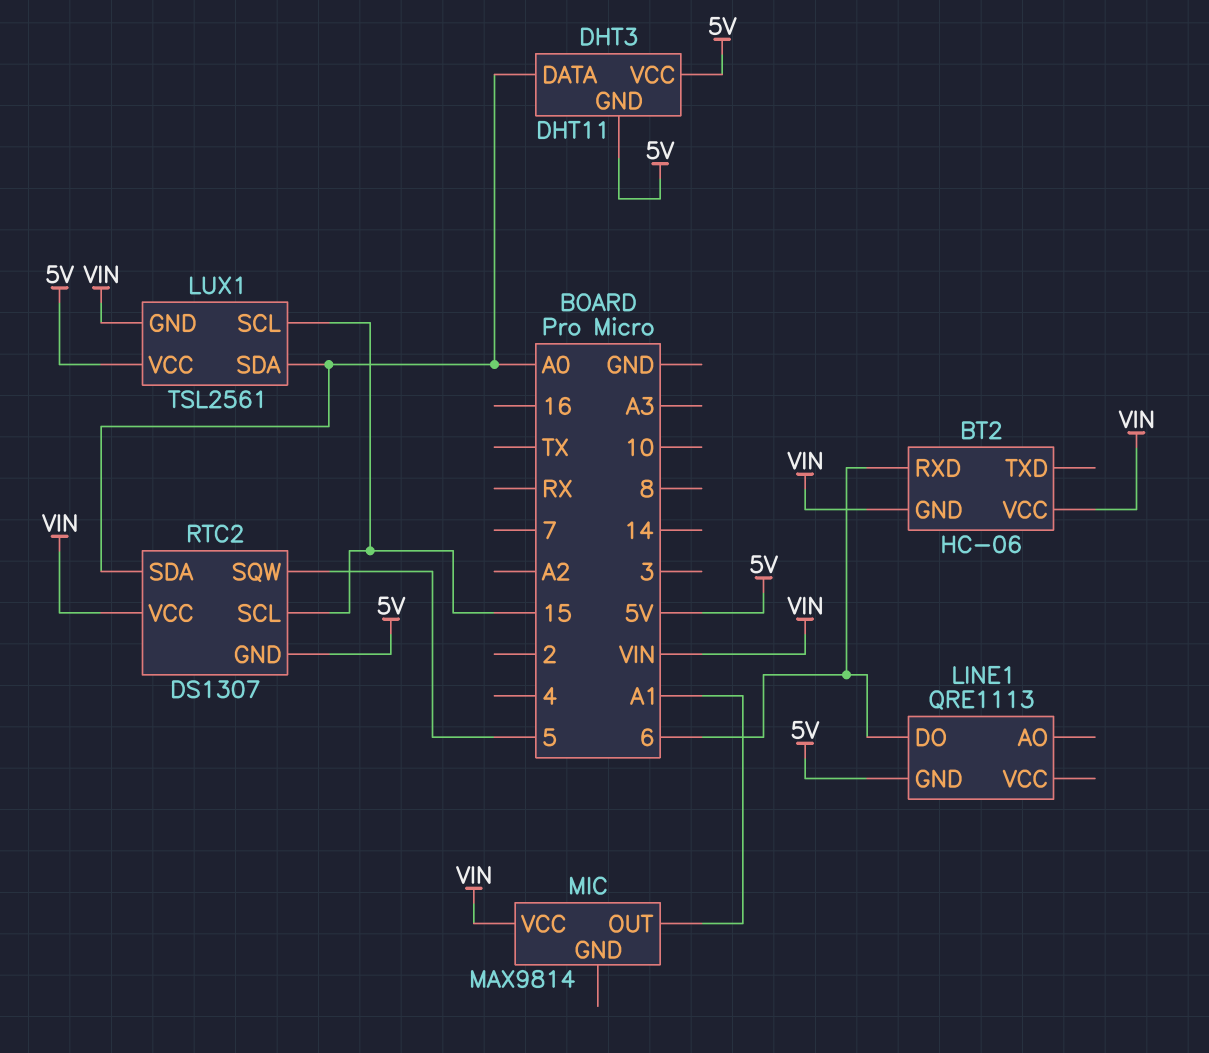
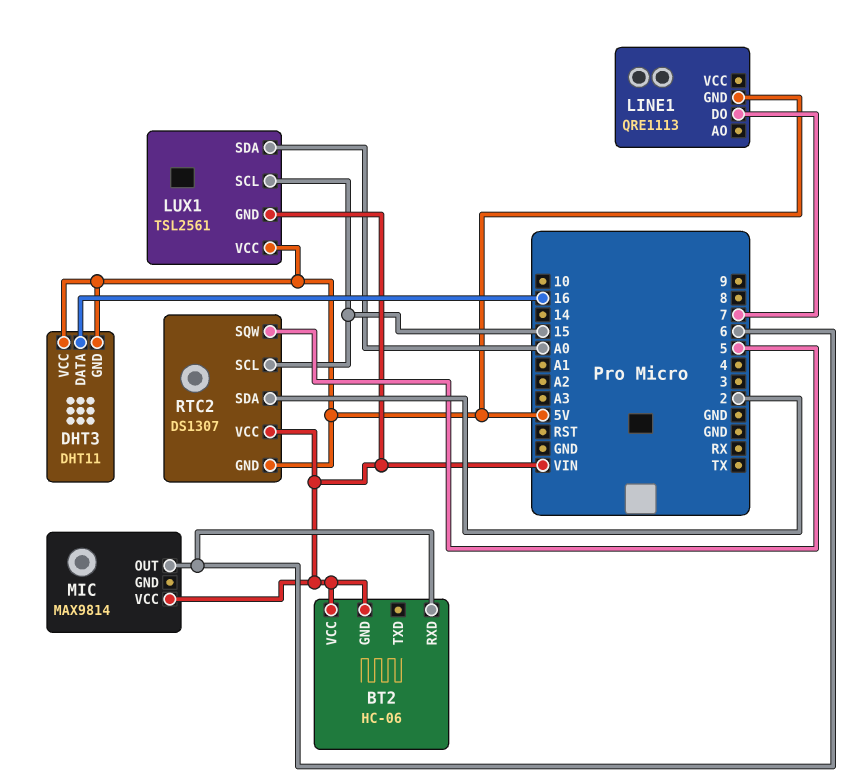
DHT3 pin DATA: A0 -> 16
LINE1 pin DO: 6 -> 7
MIC pin OUT: A1 -> 6
RTC2 pin SDA: A0 -> 2

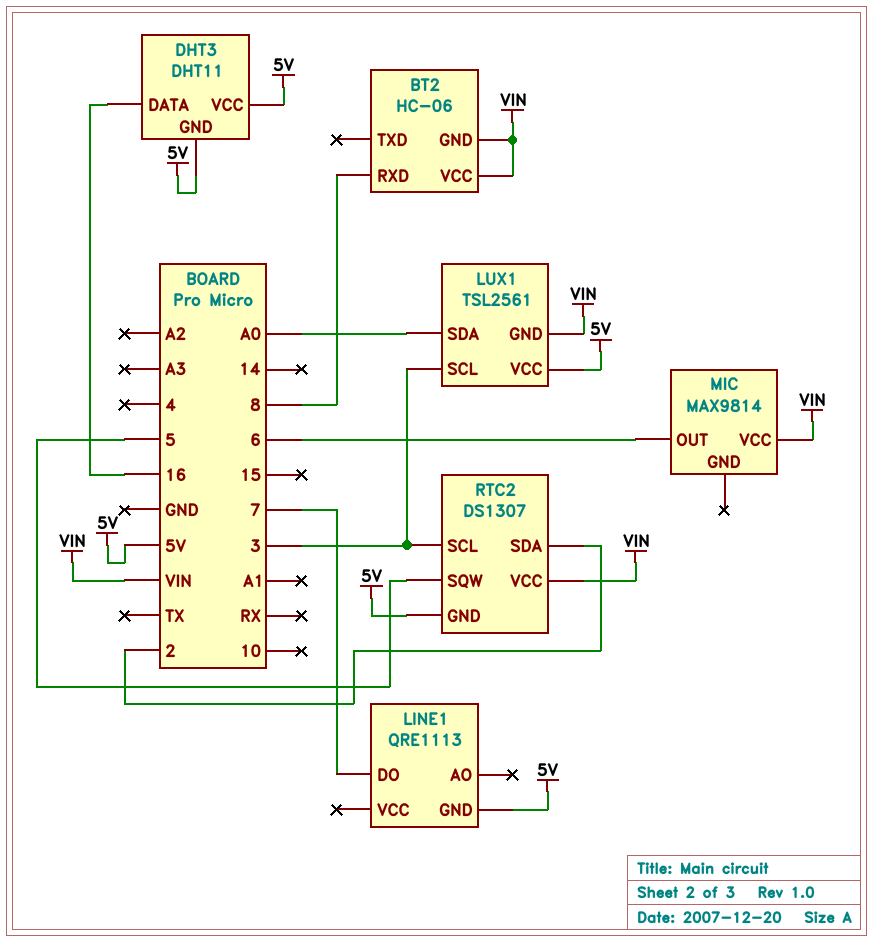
BT2 pin RXD: 6 -> 8
LUX1 pin SCL: 15 -> 3
RTC2 pin SCL: 15 -> 3

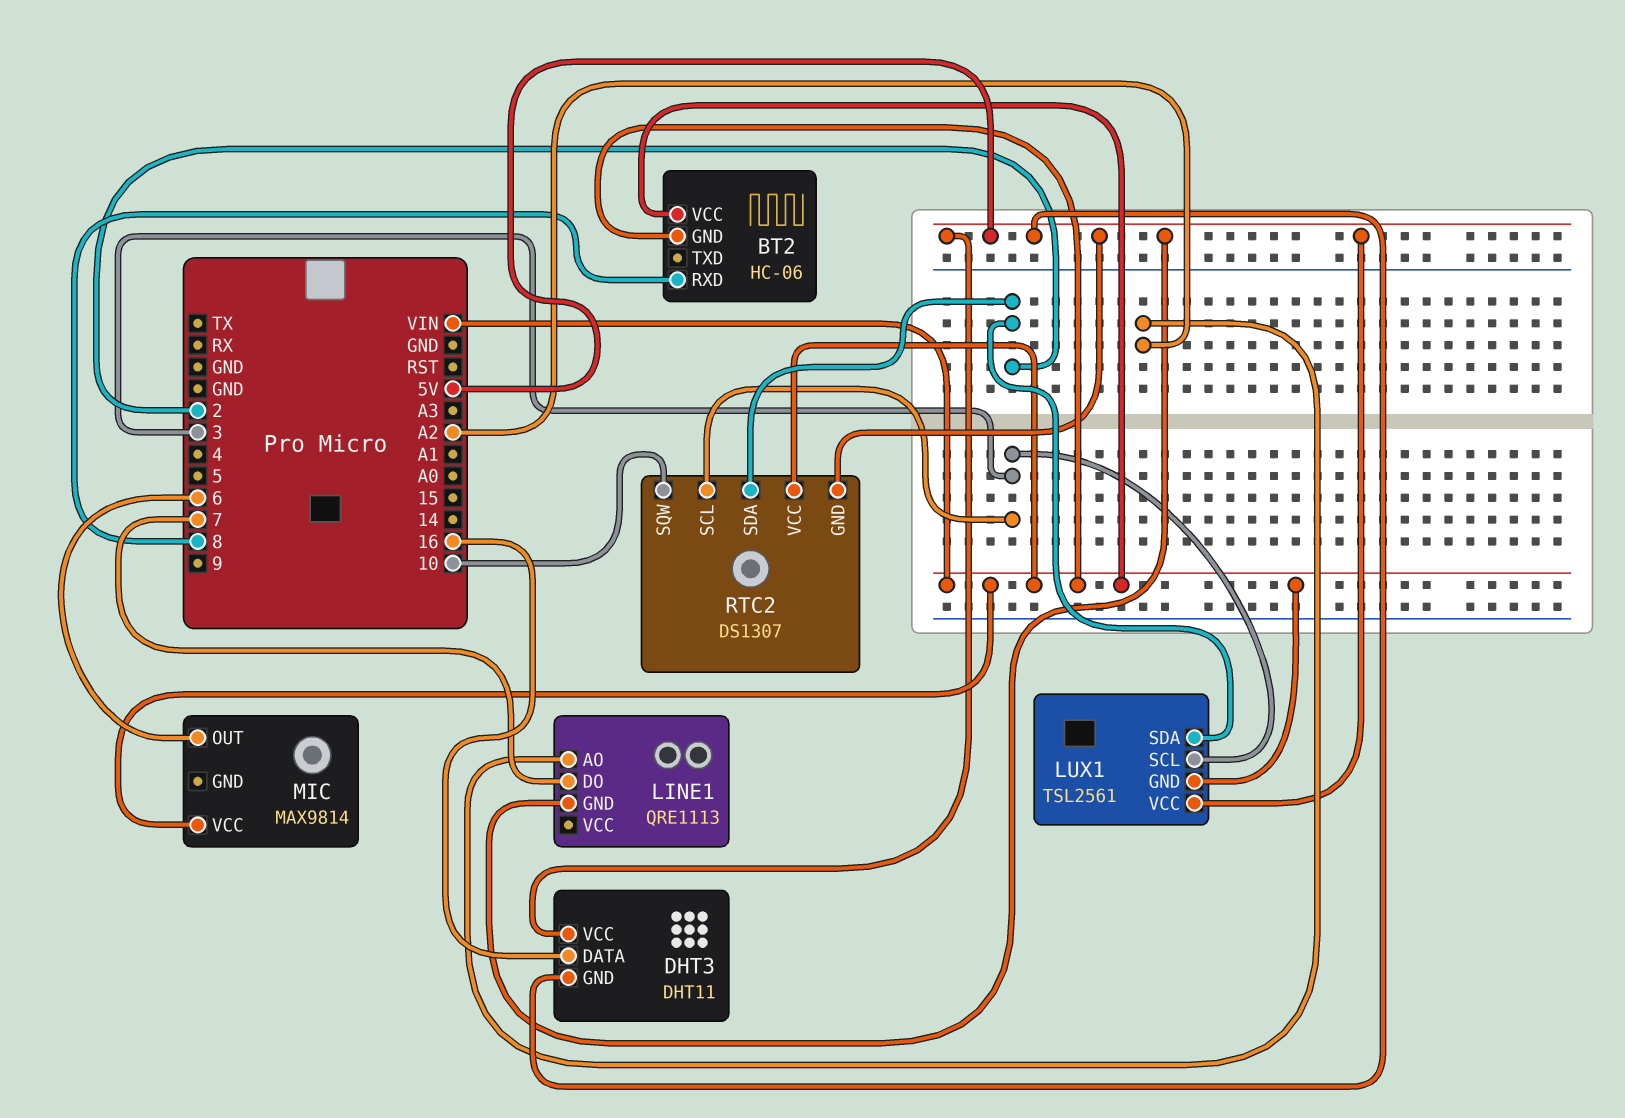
LINE1 pin AO: none -> A2
LUX1 pin SDA: A0 -> 2
RTC2 pin SQW: 5 -> 10

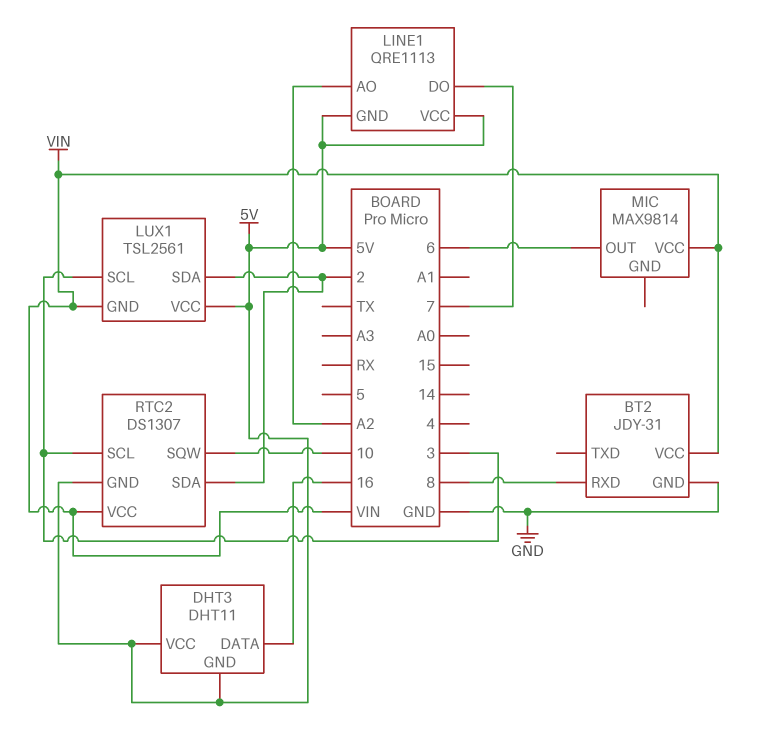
BT2: HC-06 -> JDY-31
BT2 pin GND: VIN -> GND
LINE1 pin VCC: none -> 5V

